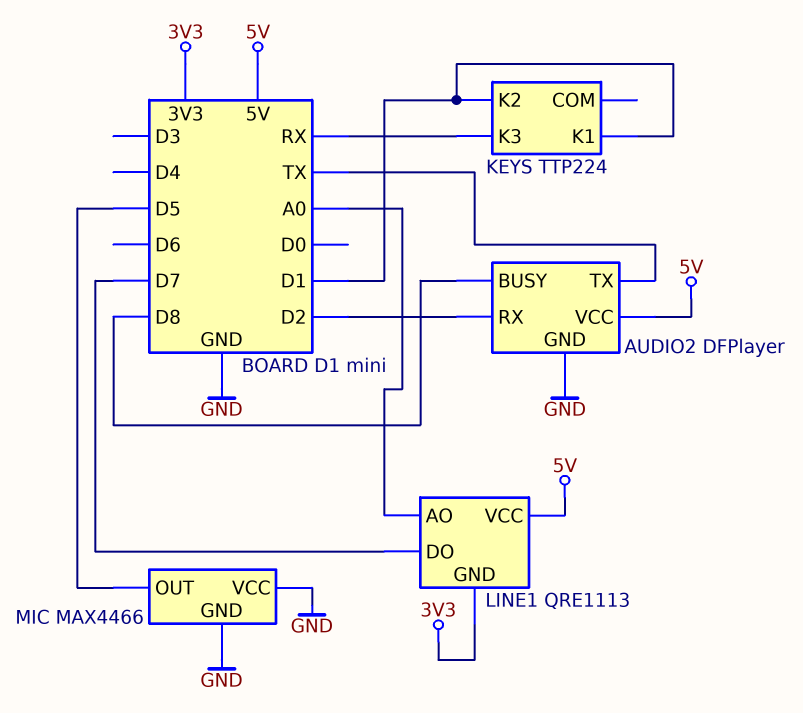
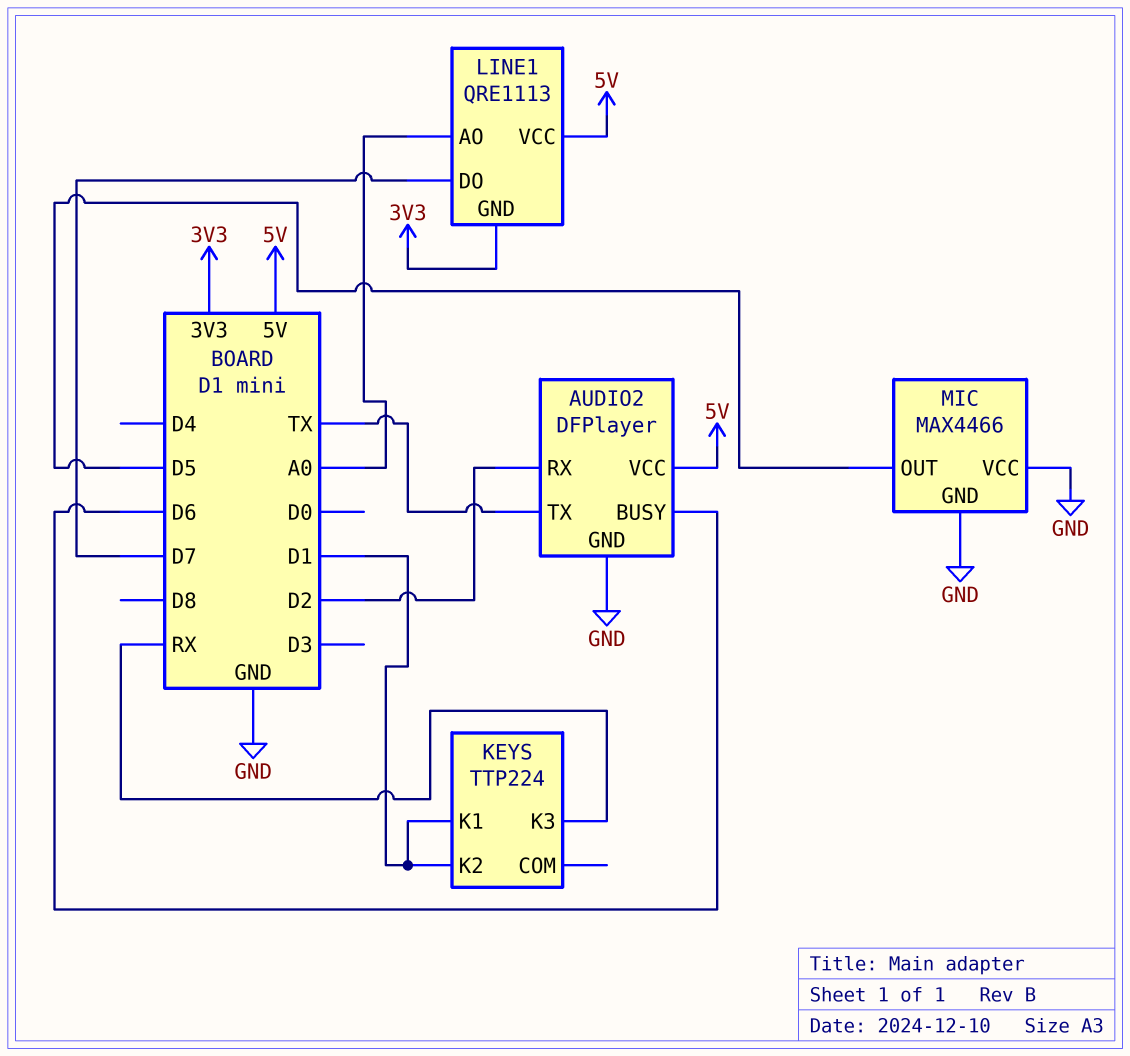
AUDIO2 pin BUSY: D8 -> D6

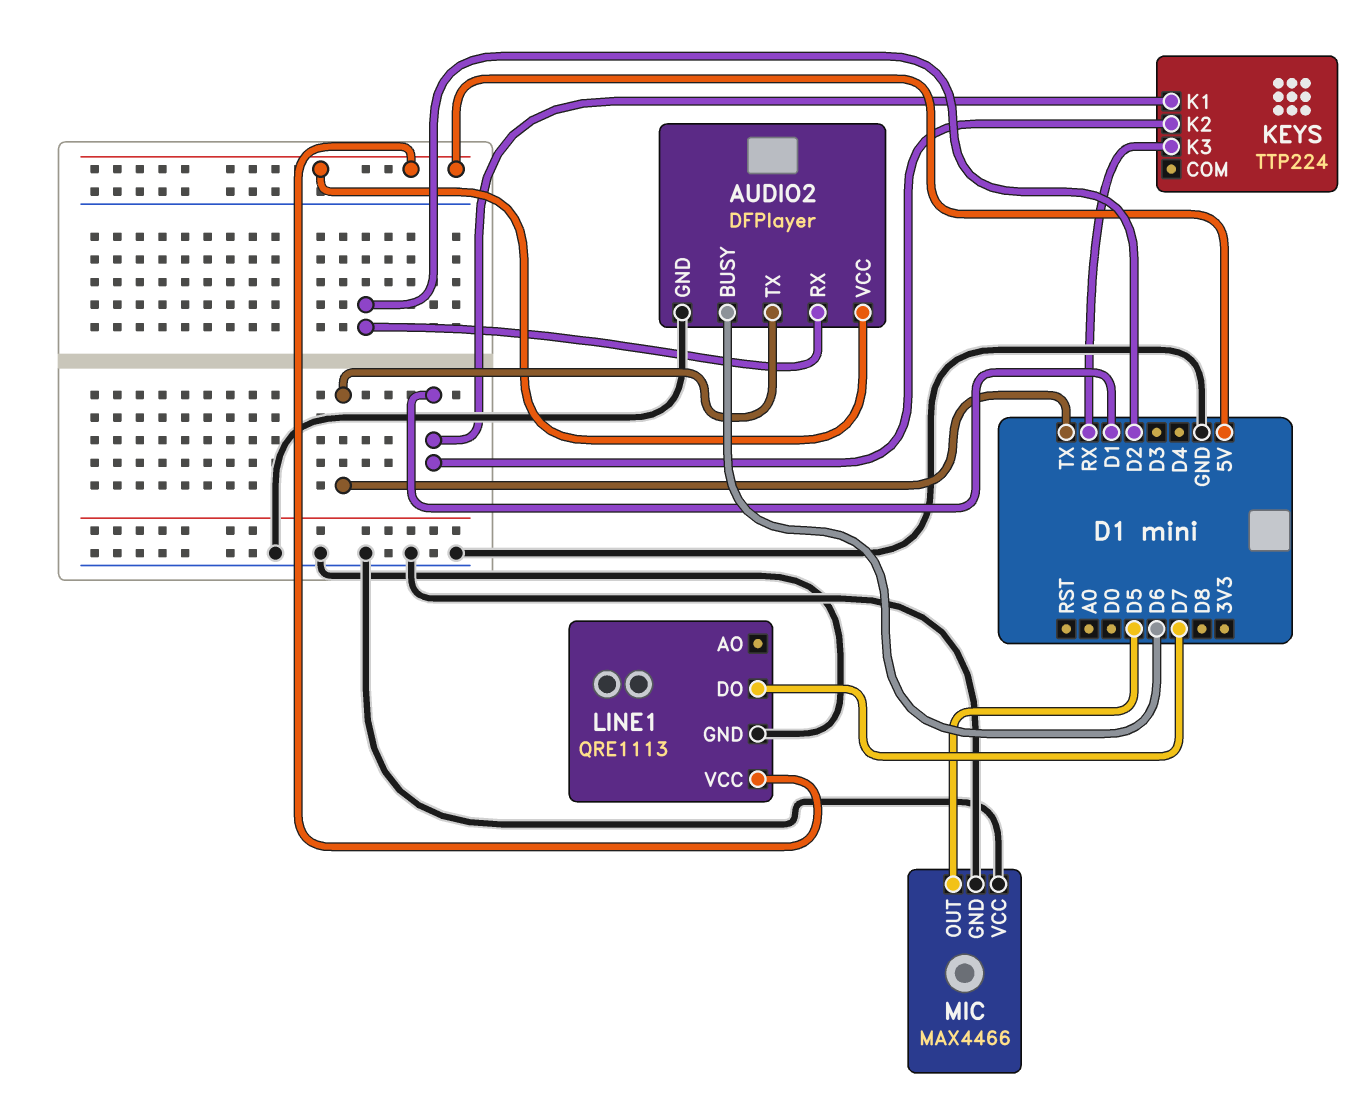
LINE1 pin AO: A0 -> none
LINE1 pin GND: 3V3 -> GND

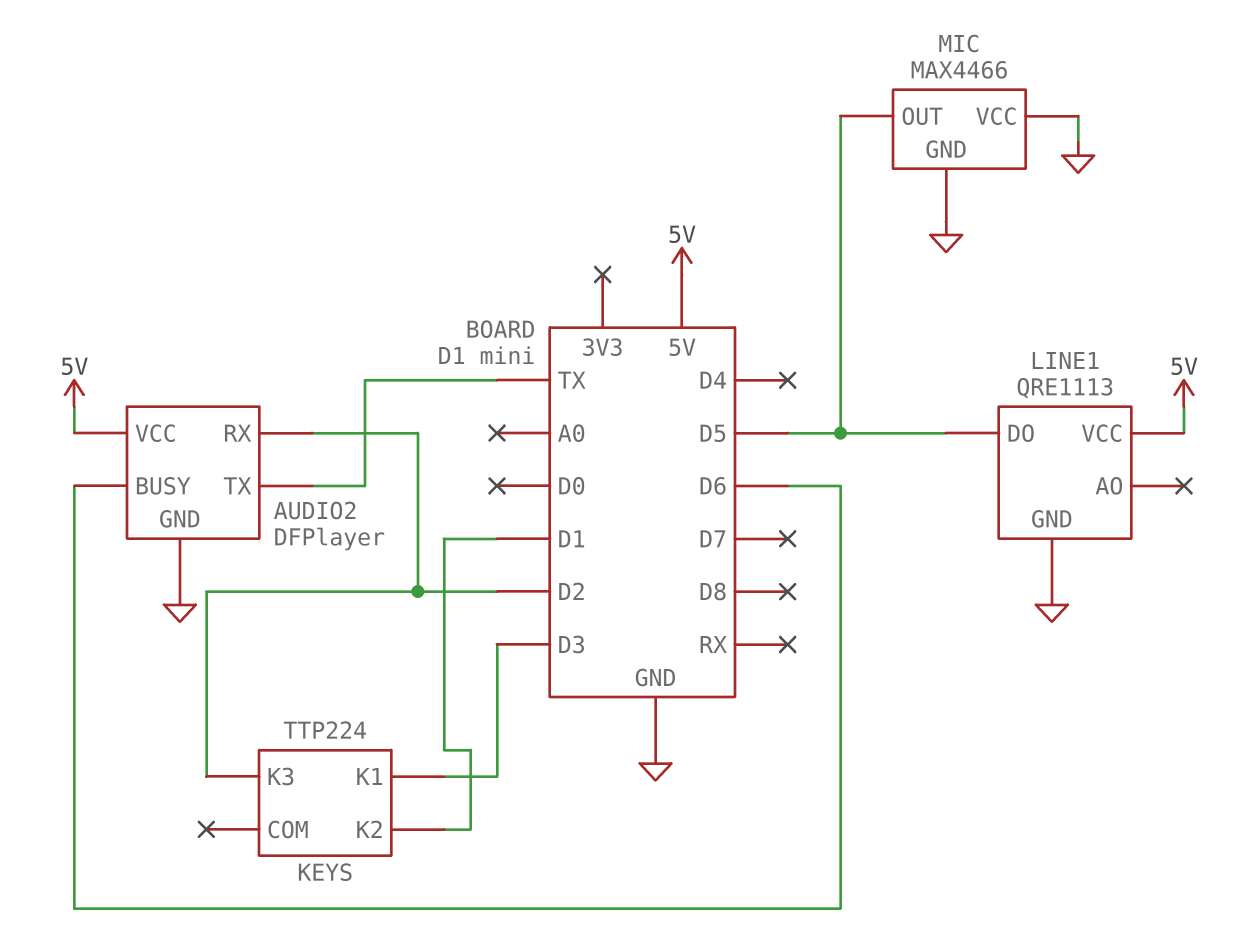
KEYS pin K1: D1 -> D3
KEYS pin K3: RX -> D2
LINE1 pin DO: D7 -> D5

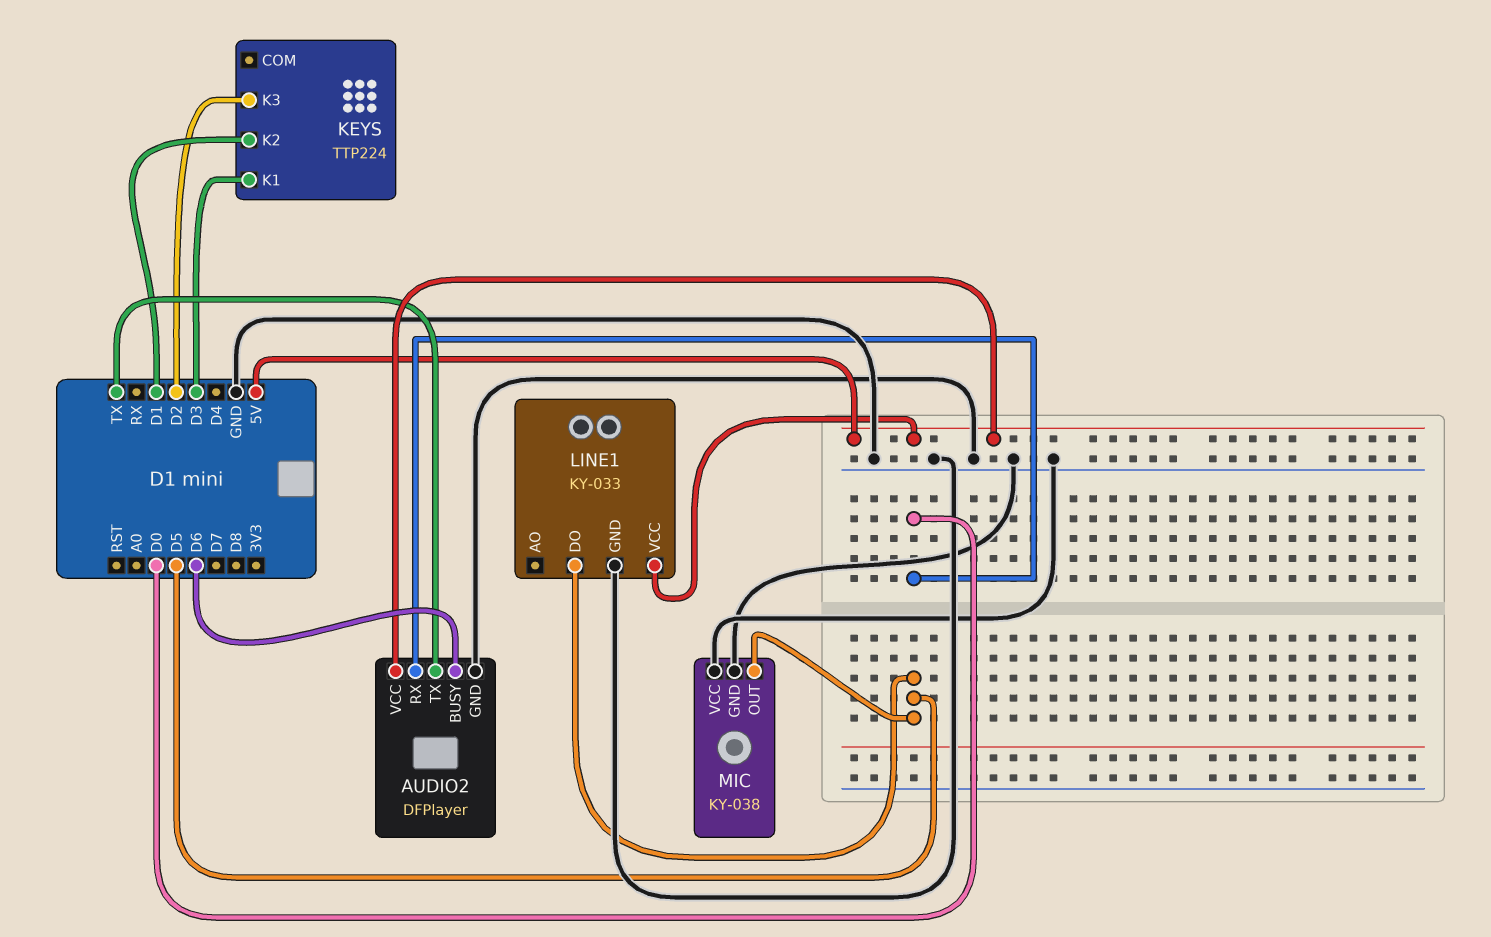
AUDIO2 pin RX: D2 -> D0
LINE1: QRE1113 -> KY-033
MIC: MAX4466 -> KY-038

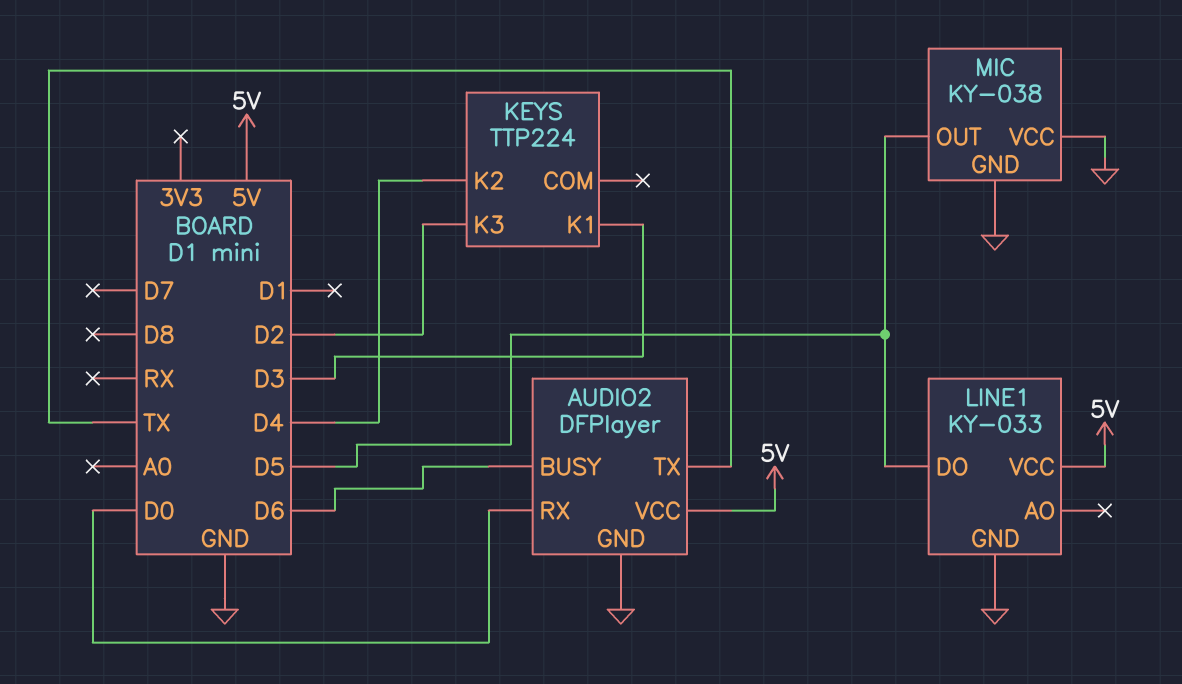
KEYS pin K2: D1 -> D4

